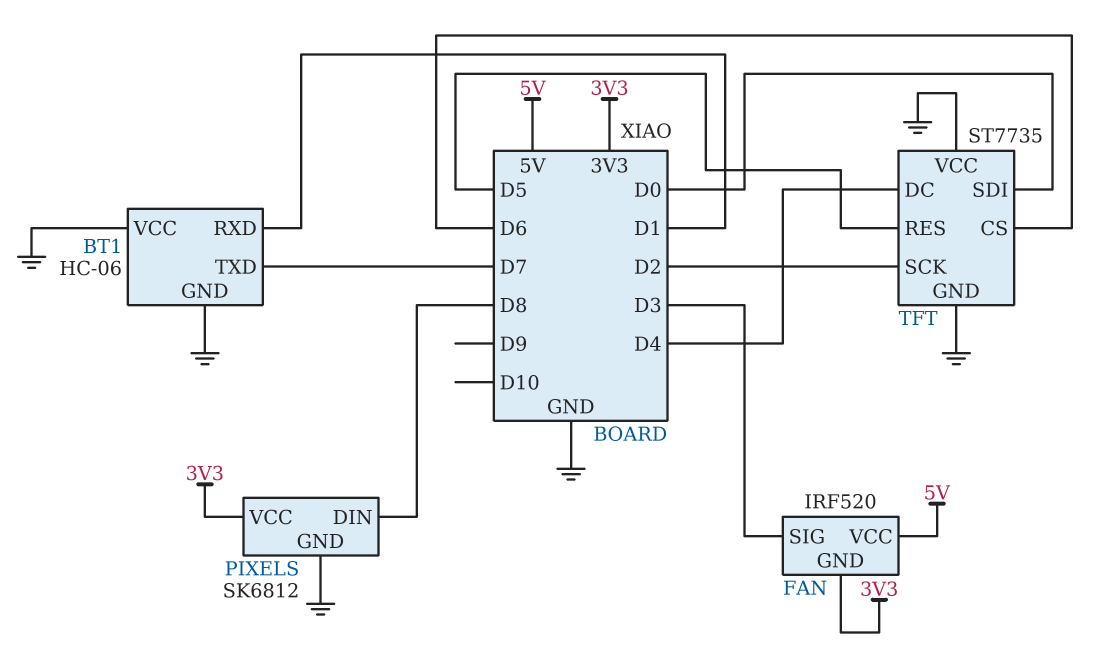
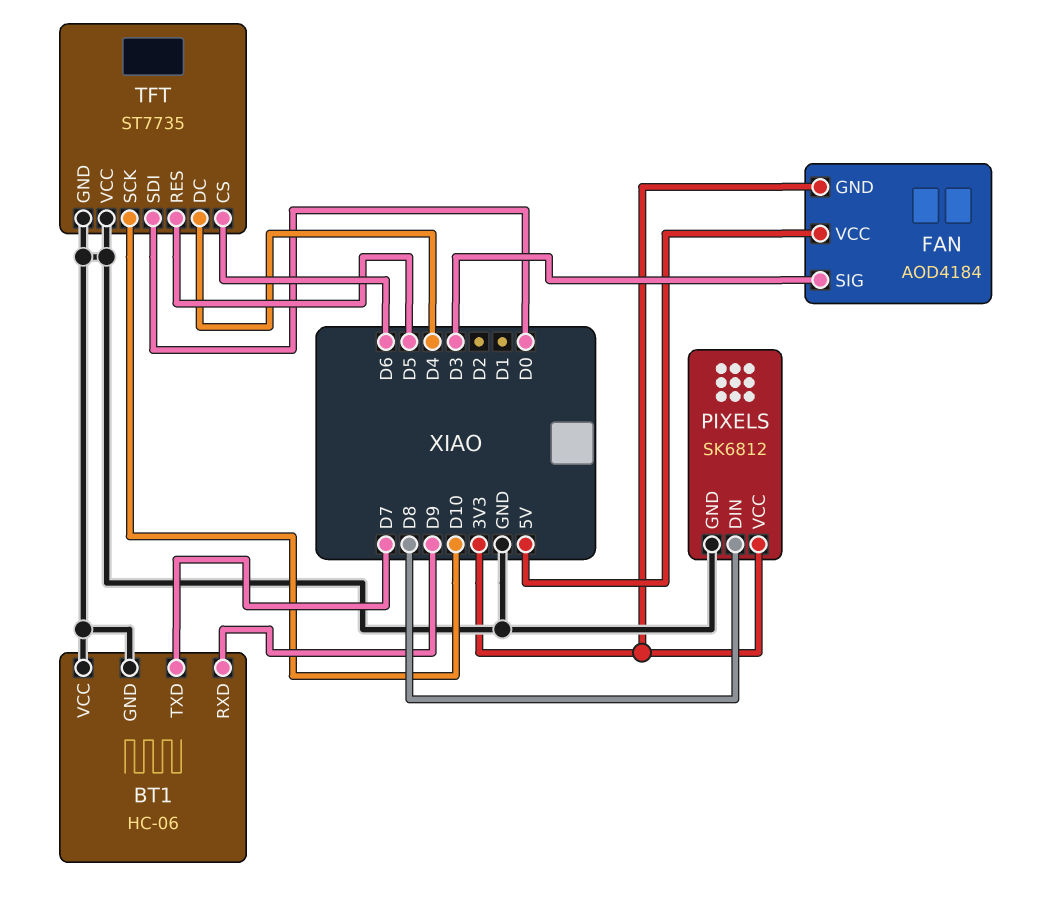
BT1 pin RXD: D1 -> D9
FAN: IRF520 -> AOD4184
TFT pin SCK: D2 -> D10

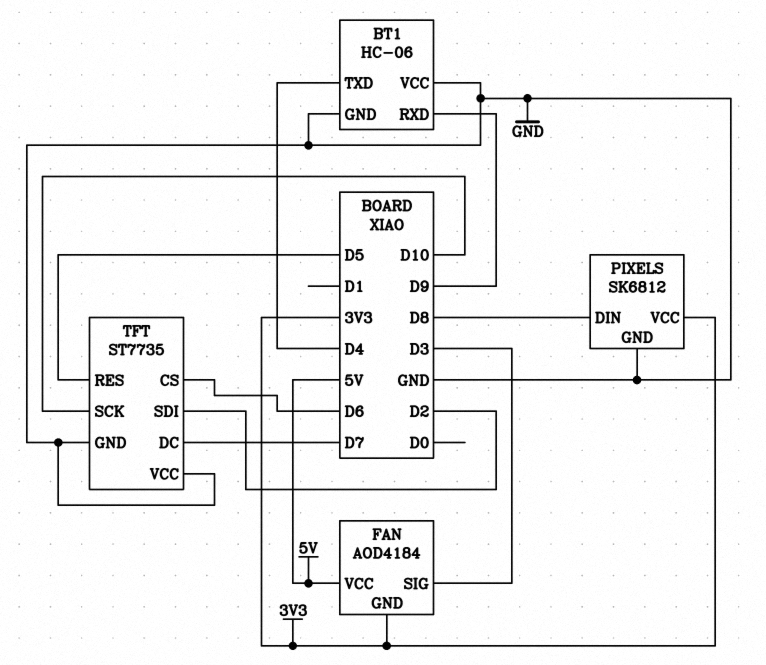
BT1 pin TXD: D7 -> D4
TFT pin DC: D4 -> D7
TFT pin SDI: D0 -> D2

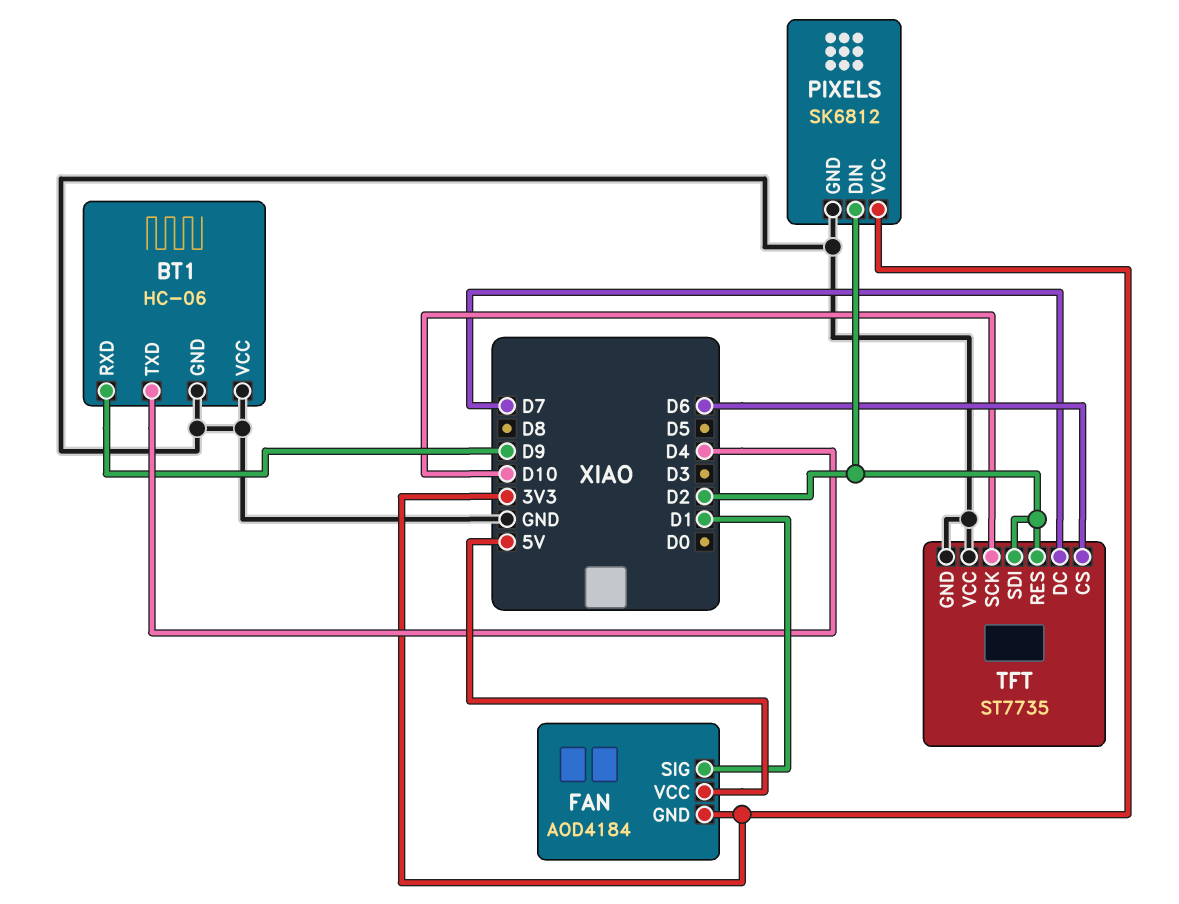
FAN pin SIG: D3 -> D1
PIXELS pin DIN: D8 -> D2
TFT pin RES: D5 -> D2

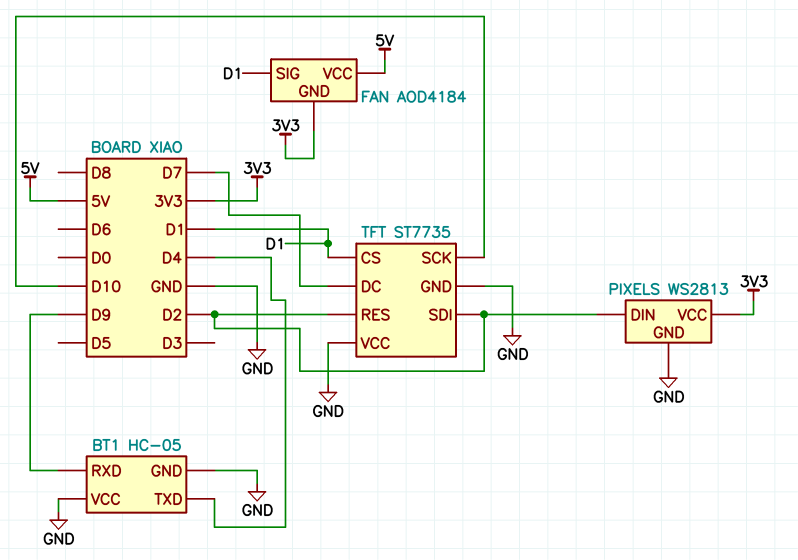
BT1: HC-06 -> HC-05
PIXELS: SK6812 -> WS2813
TFT pin CS: D6 -> D1

